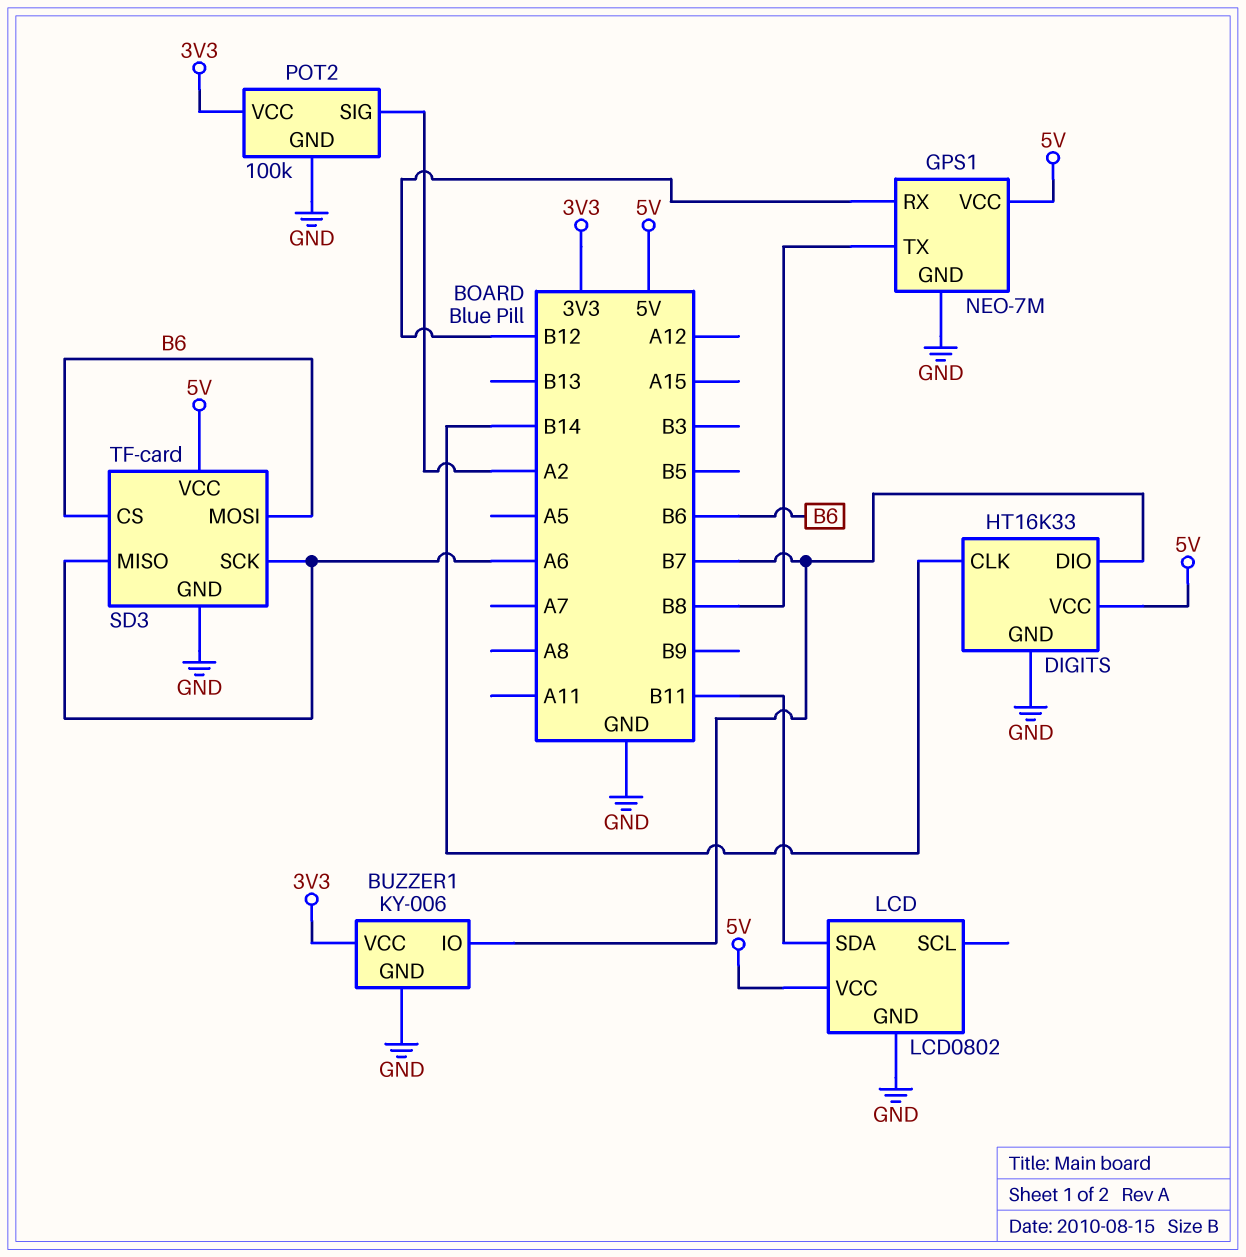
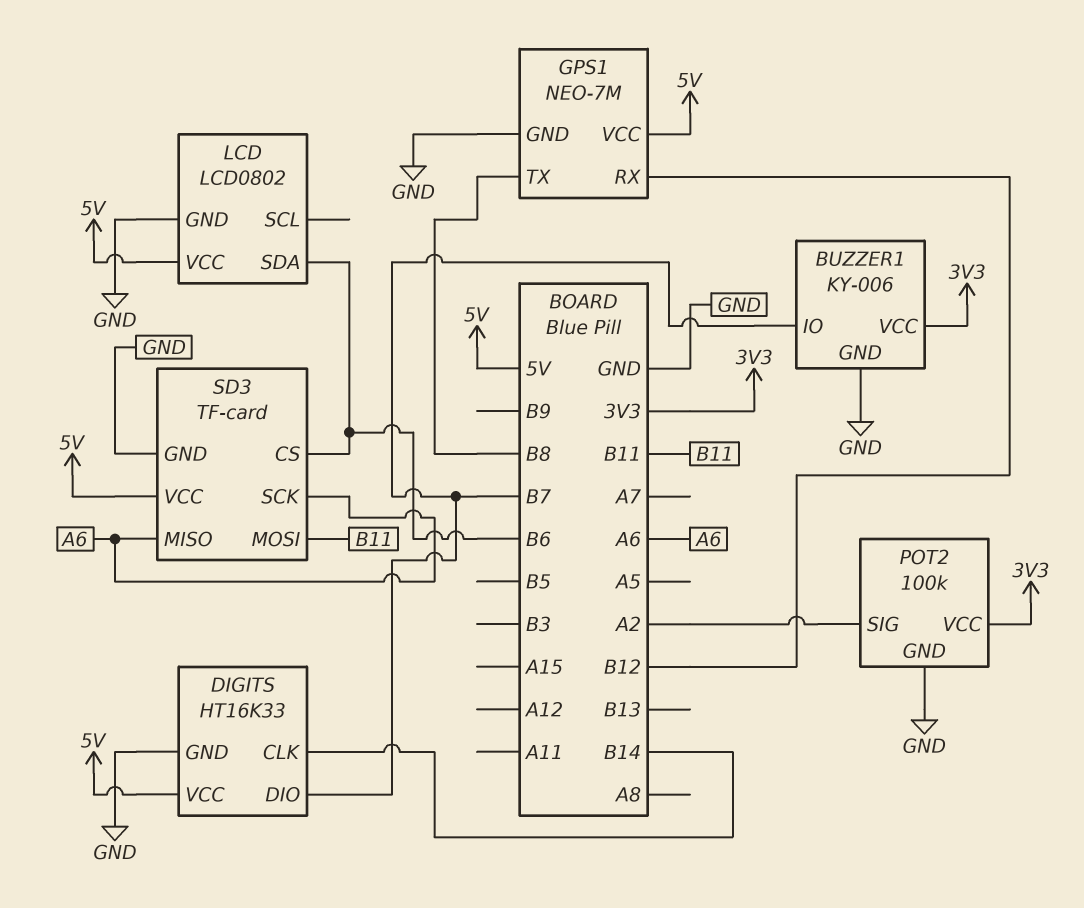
LCD pin SDA: B11 -> B6
SD3 pin MOSI: B6 -> B11

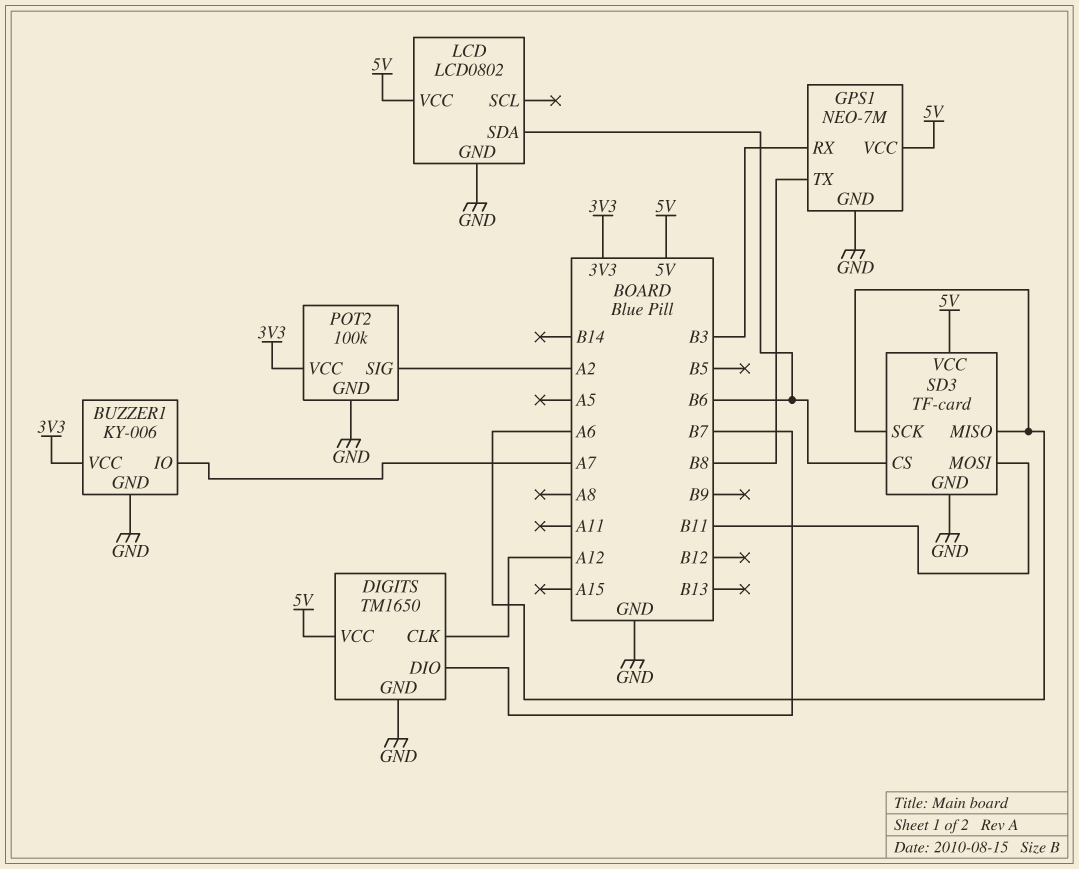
BUZZER1 pin IO: B7 -> A7
DIGITS: HT16K33 -> TM1650
DIGITS pin CLK: B14 -> A12
GPS1 pin RX: B12 -> B3

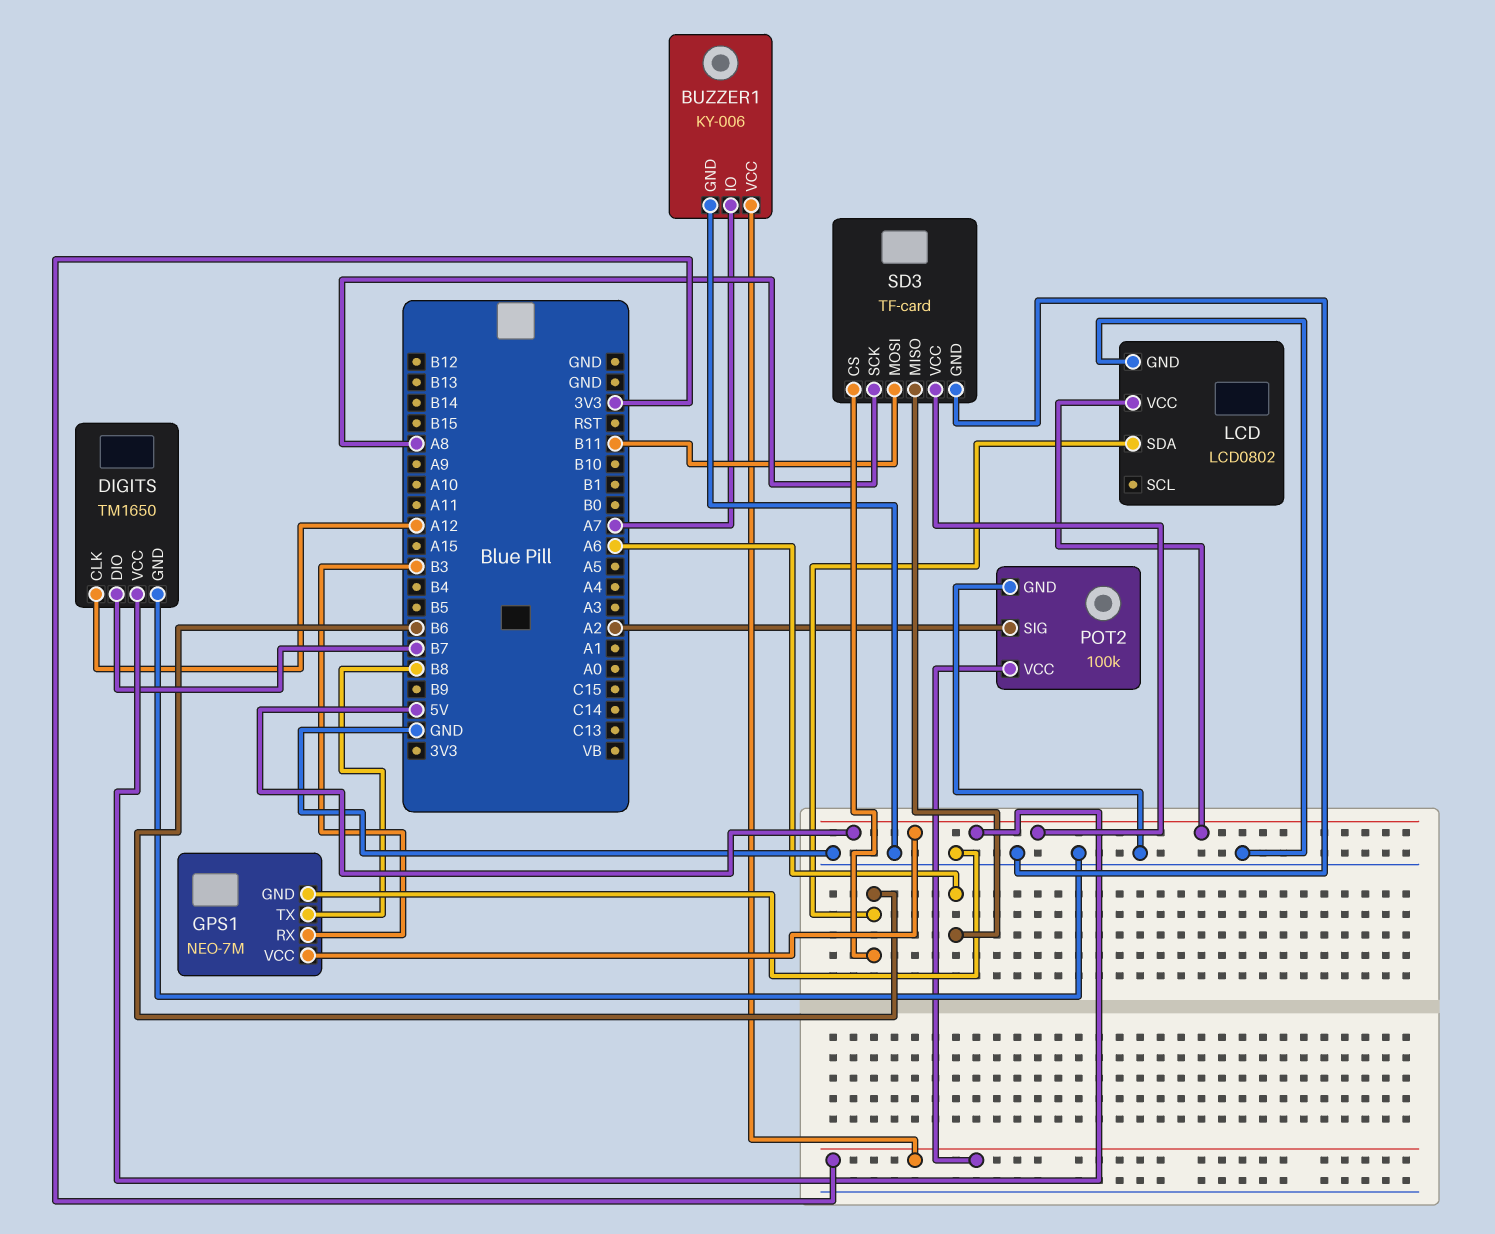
SD3 pin SCK: A6 -> A8

